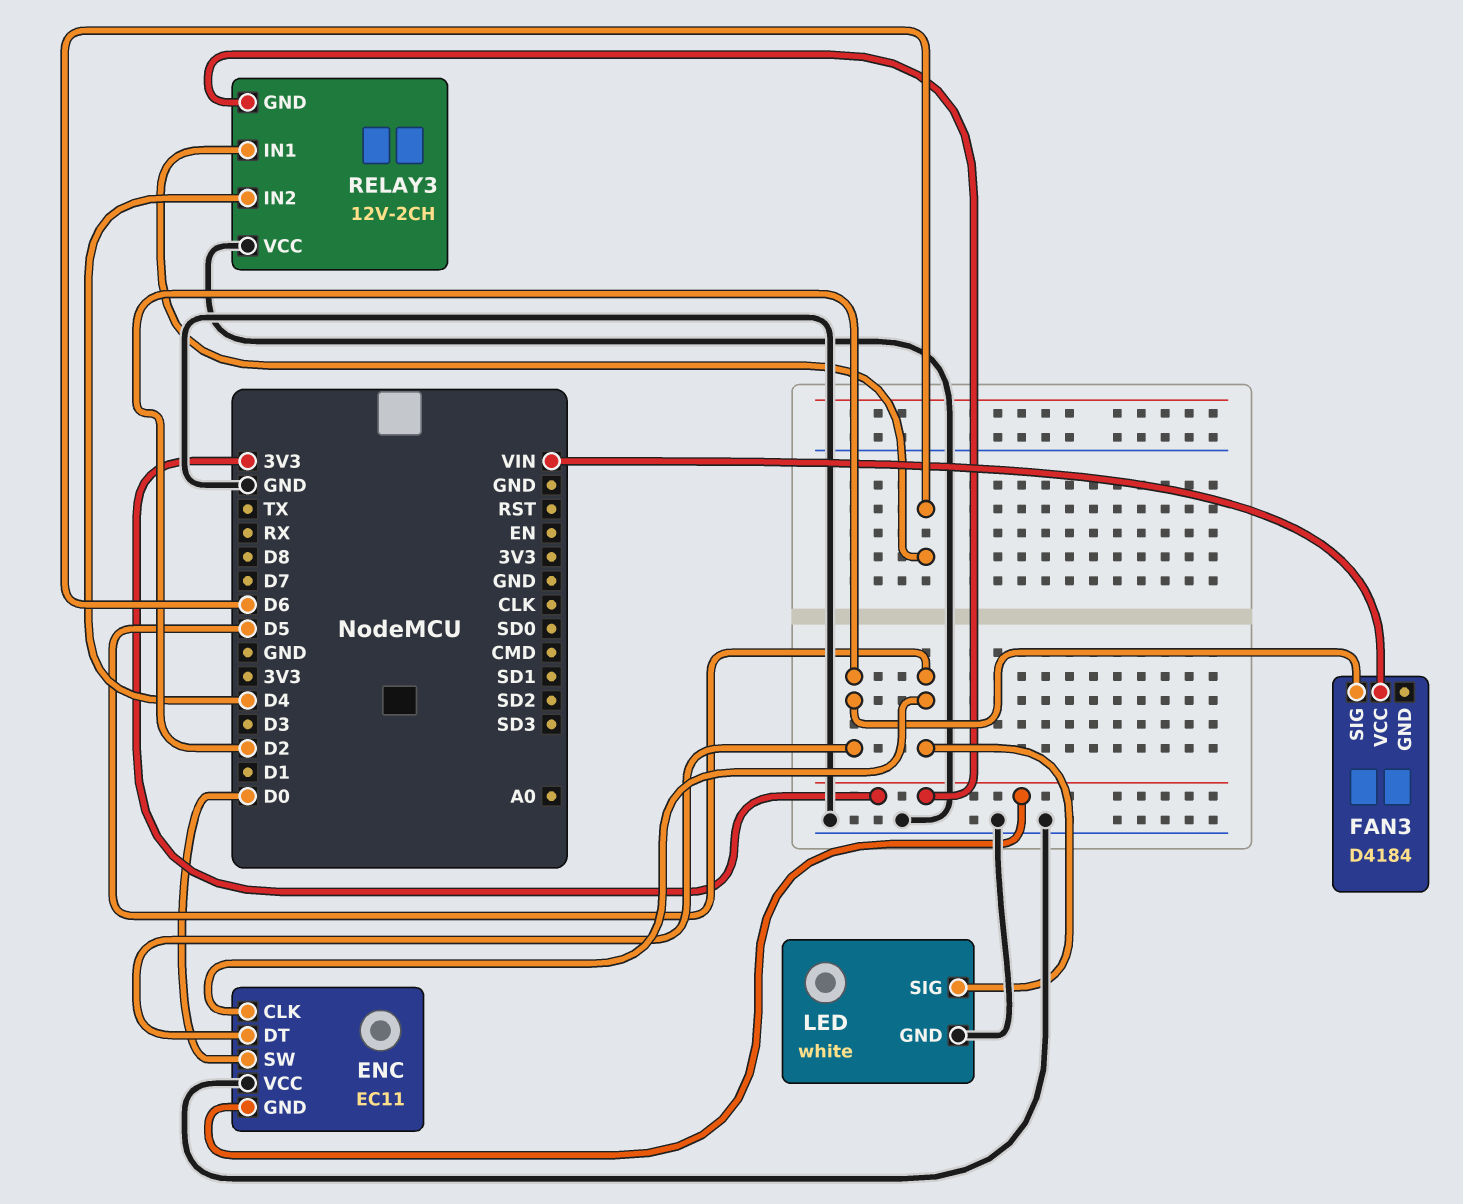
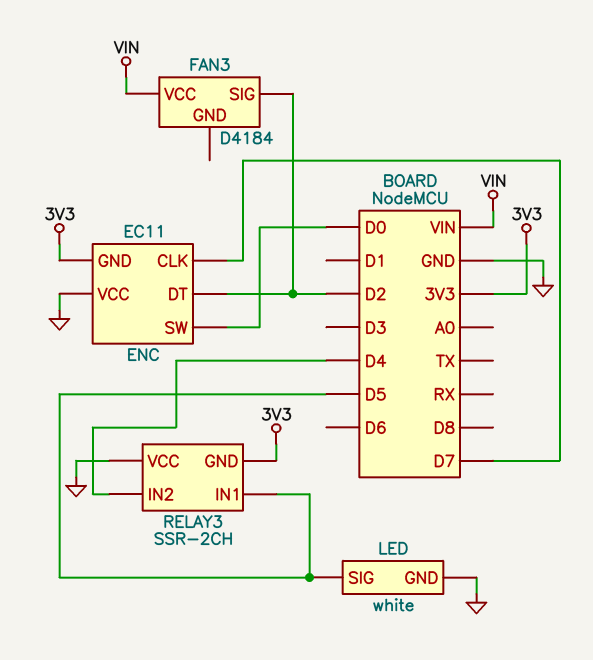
ENC pin CLK: D5 -> D7
RELAY3: 12V-2CH -> SSR-2CH
RELAY3 pin IN1: D6 -> D5

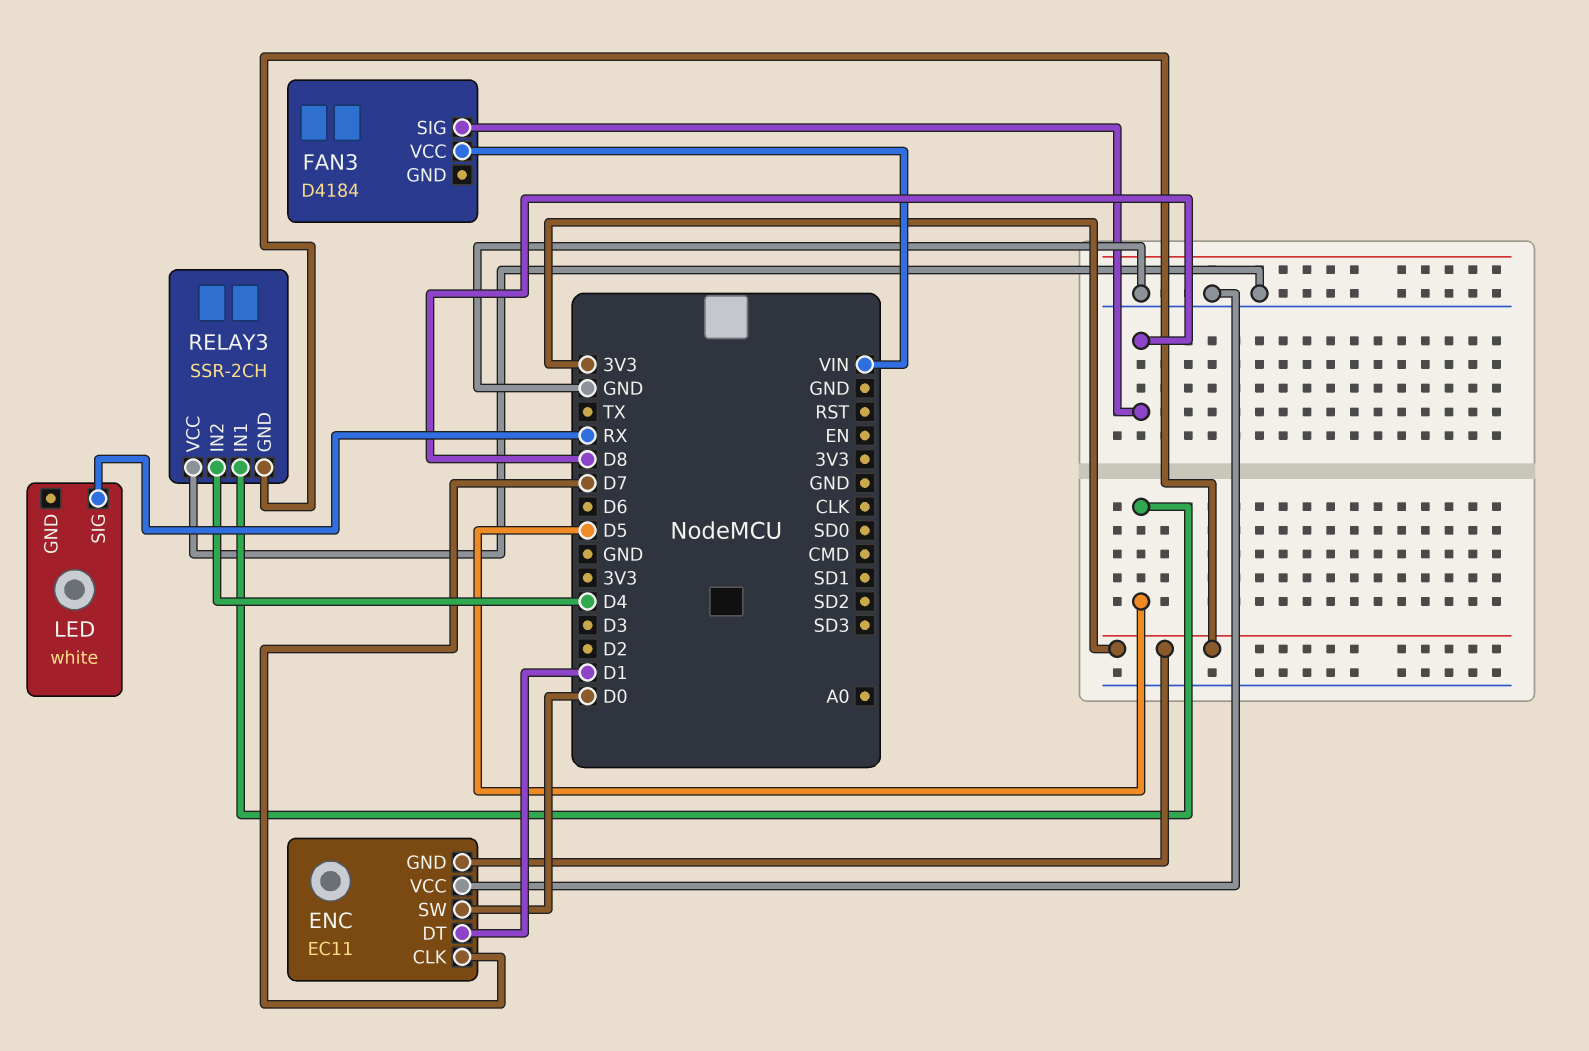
ENC pin DT: D2 -> D1
FAN3 pin SIG: D2 -> D8
LED pin GND: GND -> none
LED pin SIG: D5 -> RX

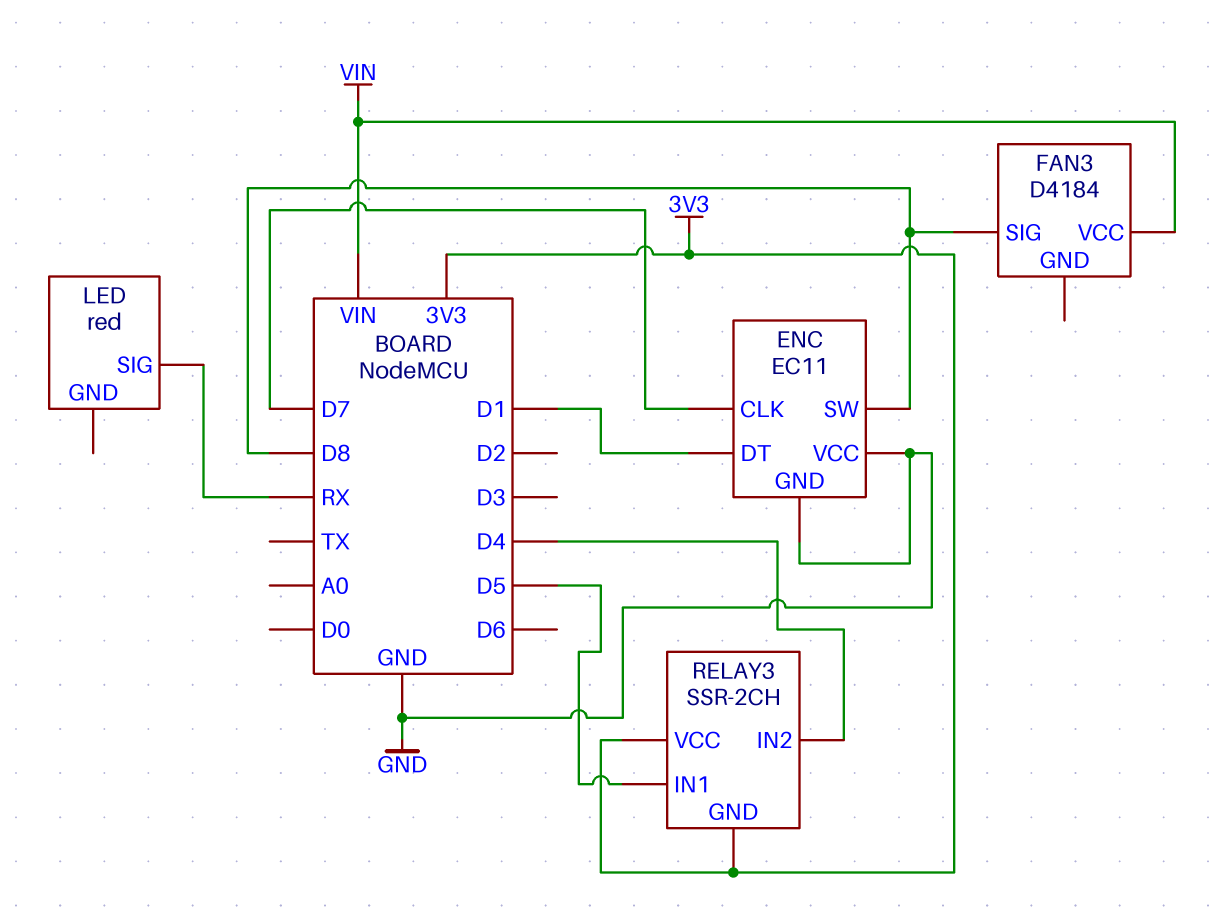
ENC pin GND: 3V3 -> GND
ENC pin SW: D0 -> D8
LED: white -> red
RELAY3 pin VCC: GND -> 3V3

